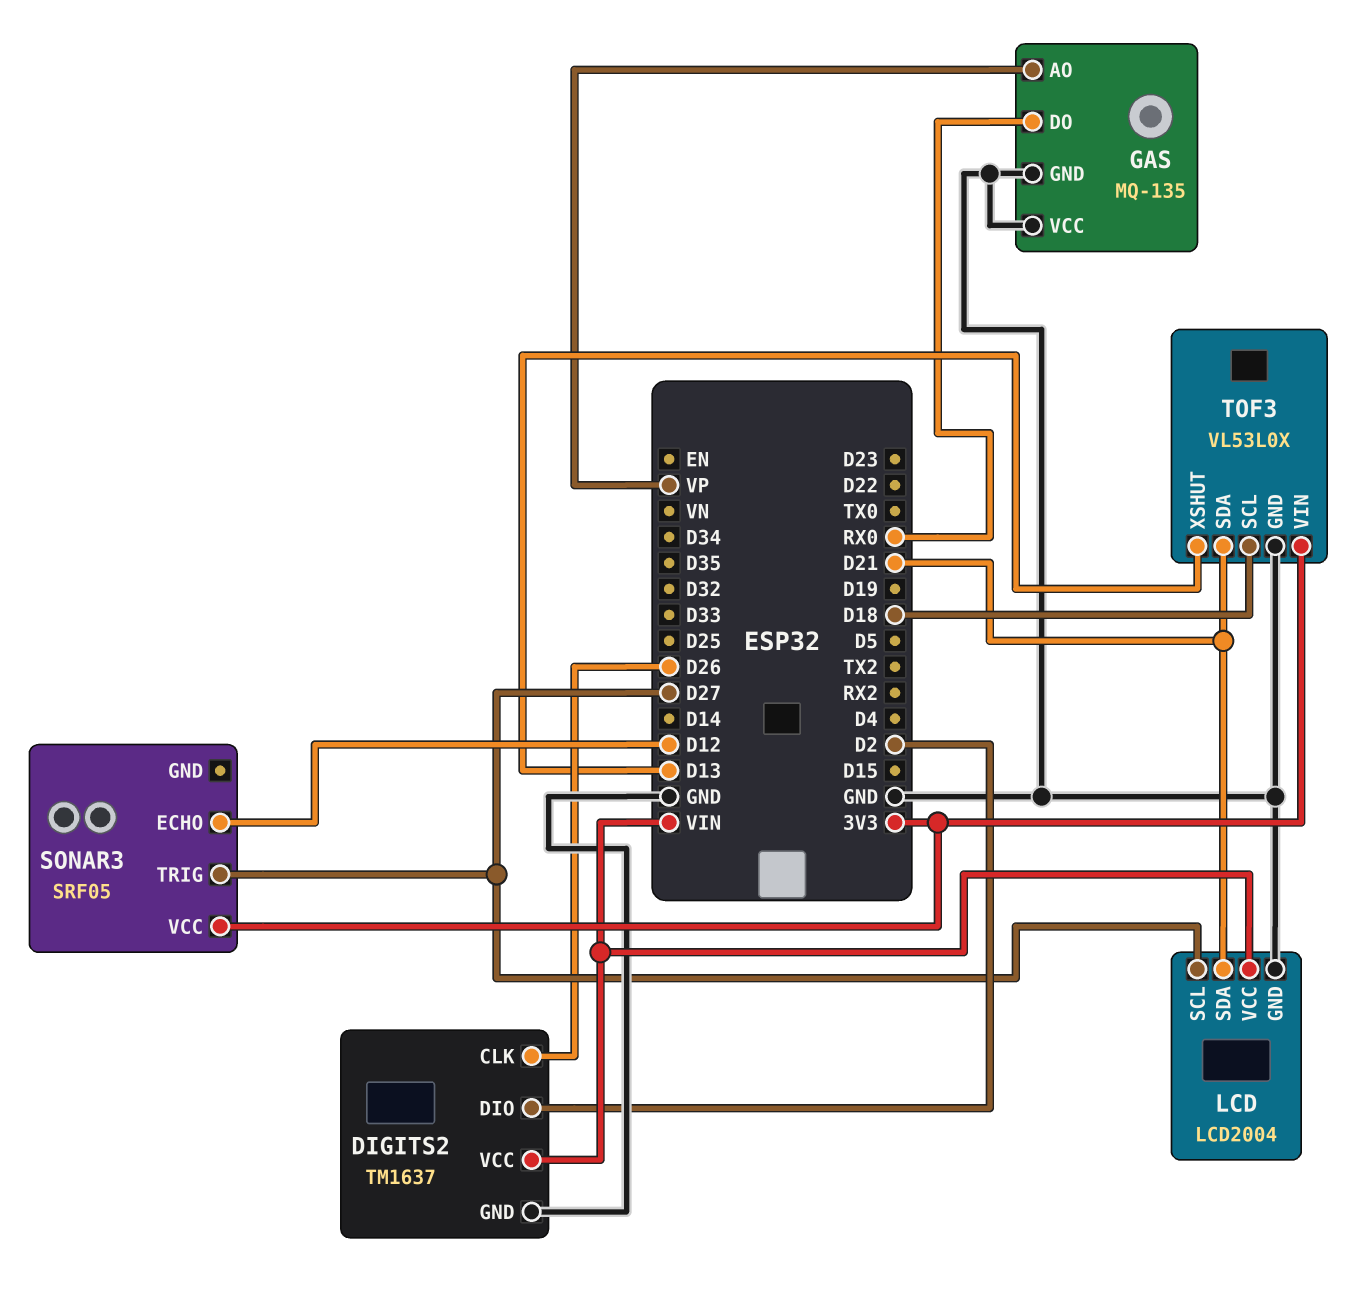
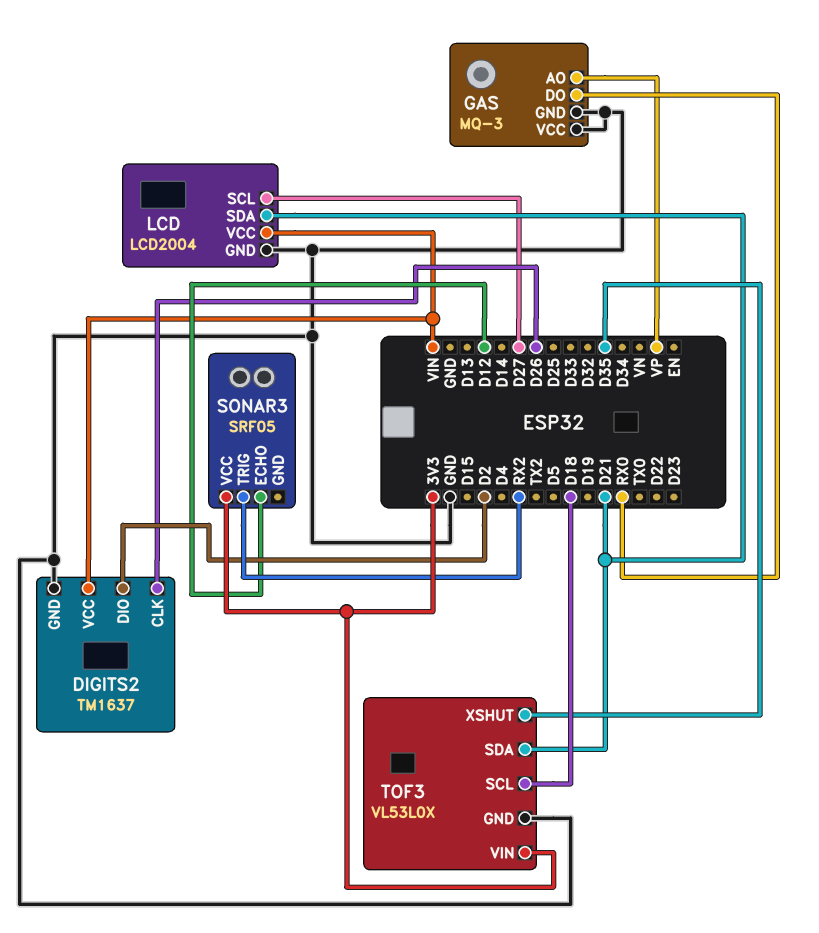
GAS: MQ-135 -> MQ-3
SONAR3 pin TRIG: D27 -> RX2
TOF3 pin XSHUT: D13 -> D35

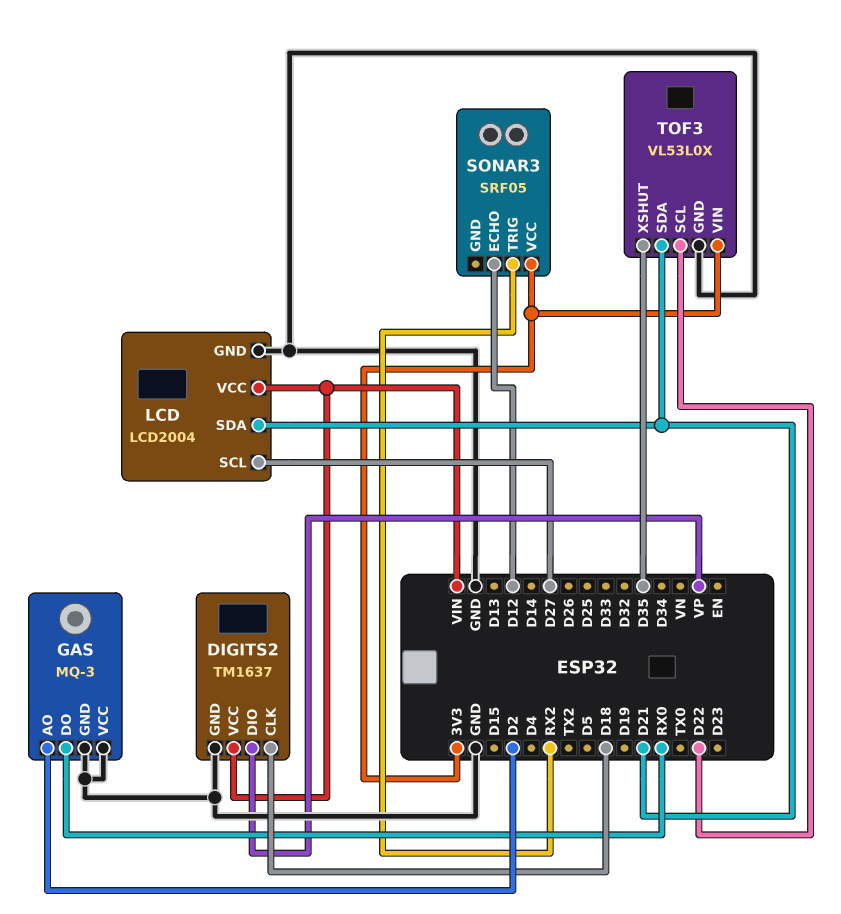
DIGITS2 pin CLK: D26 -> D18
DIGITS2 pin DIO: D2 -> VP
GAS pin AO: VP -> D2
TOF3 pin SCL: D18 -> D22

